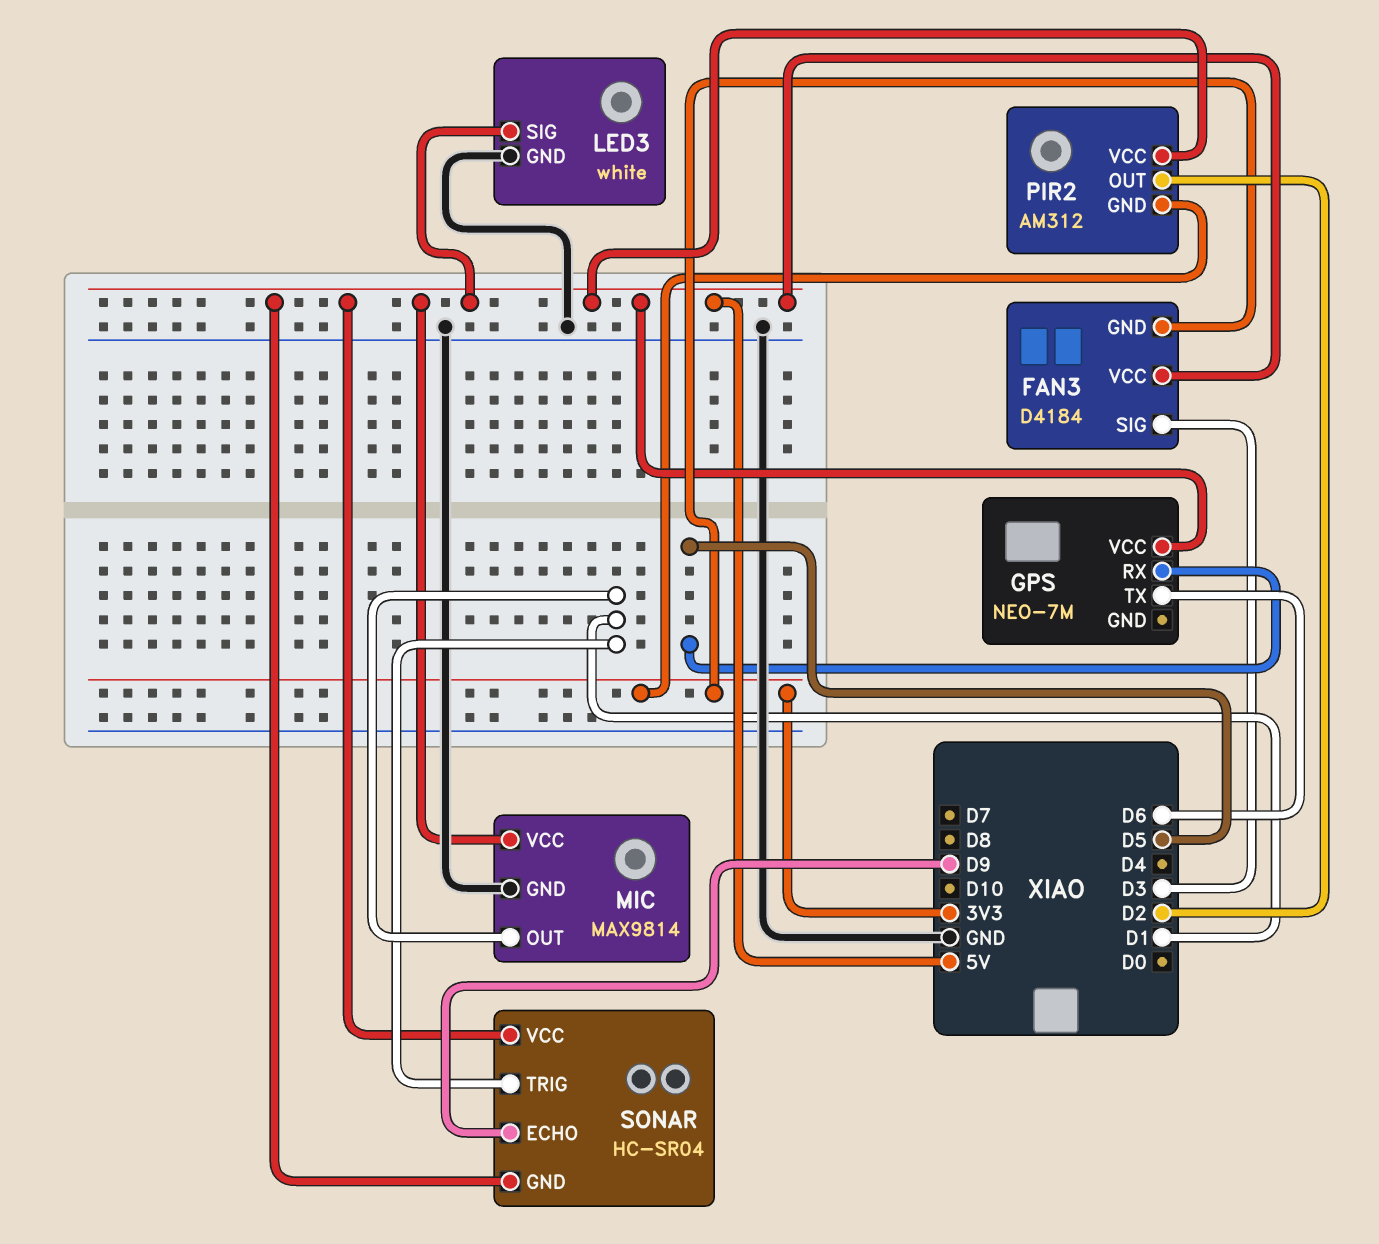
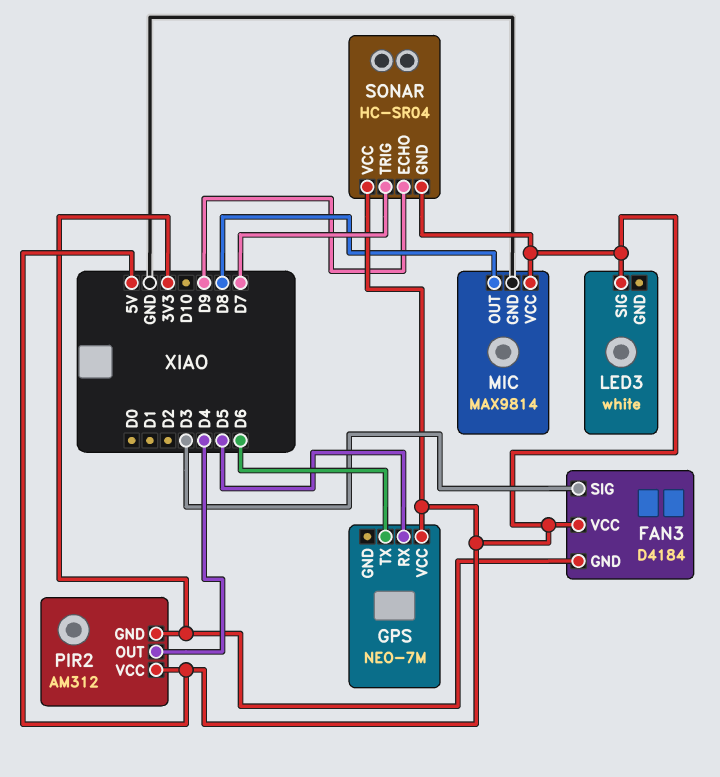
LED3 pin GND: GND -> none
MIC pin OUT: D1 -> D8
PIR2 pin OUT: D2 -> D4
SONAR pin TRIG: D1 -> D7

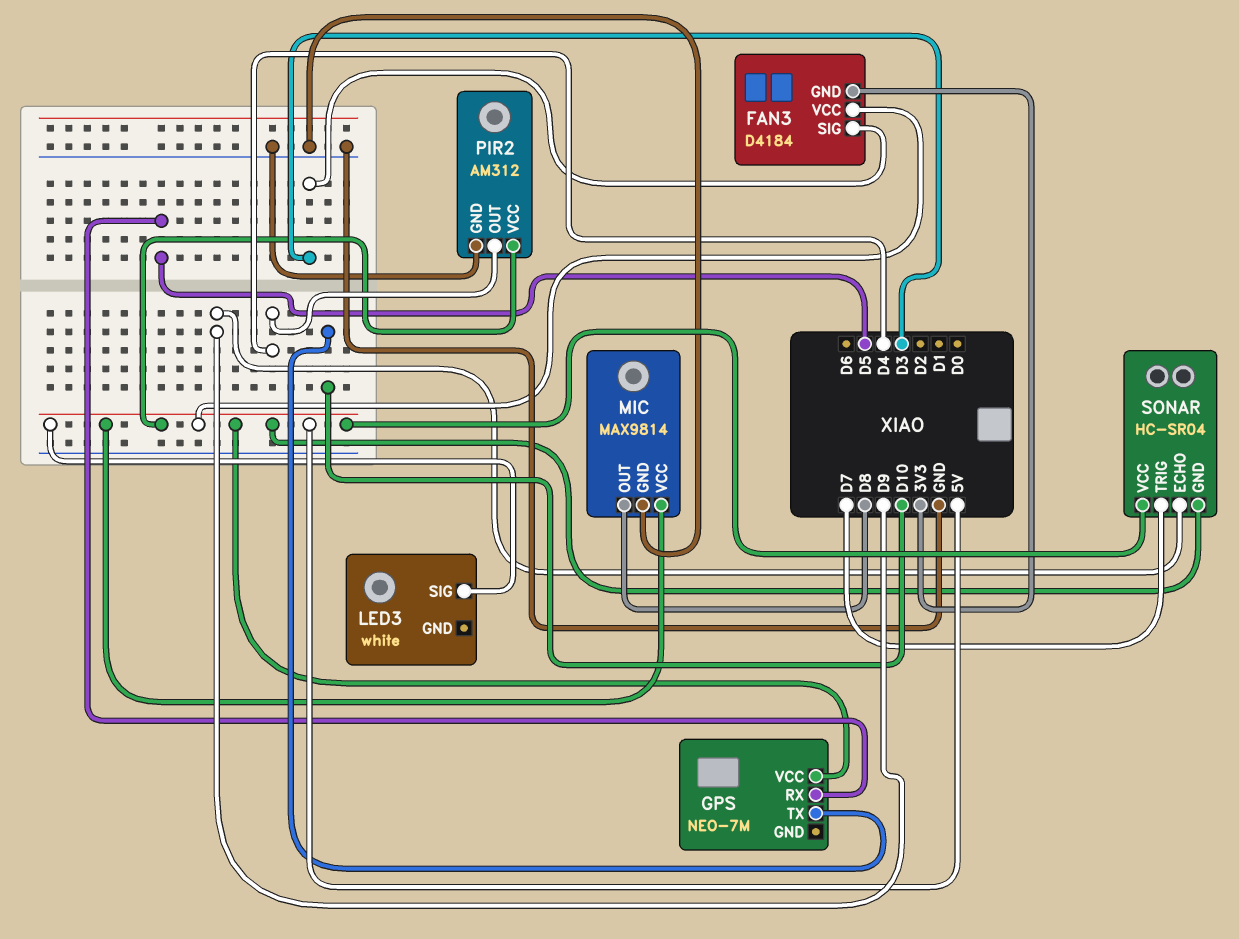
GPS pin TX: D6 -> D10
PIR2 pin GND: 3V3 -> GND

